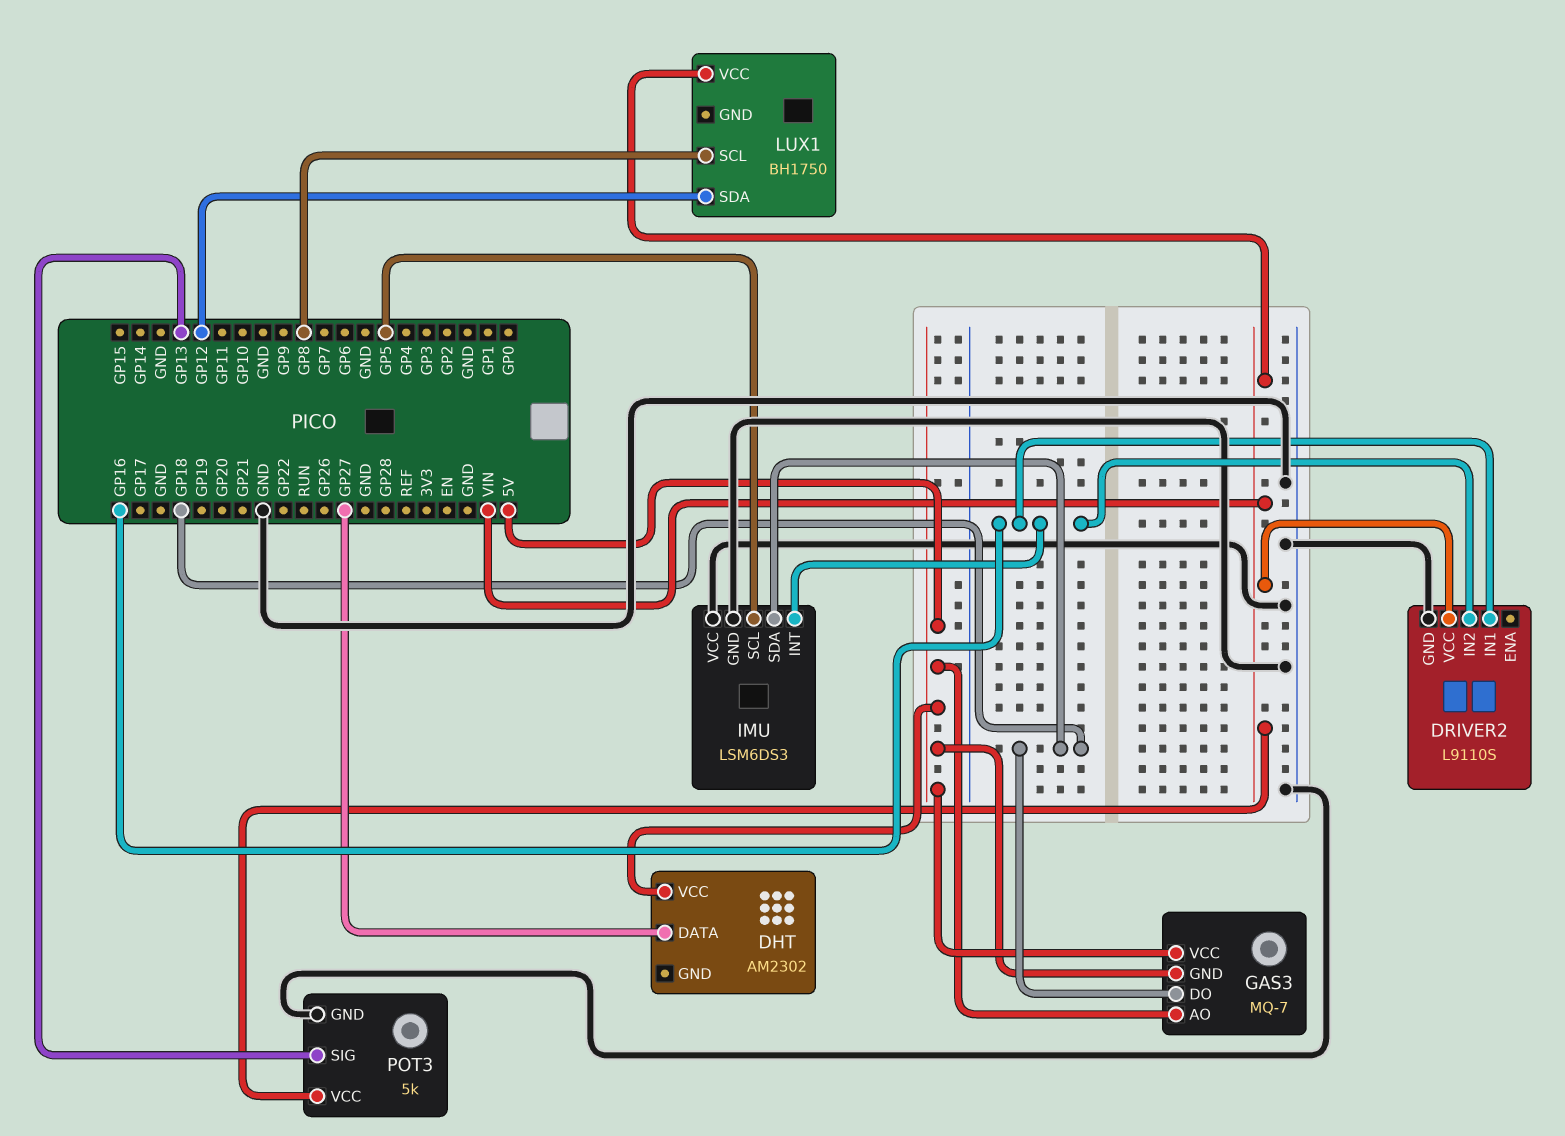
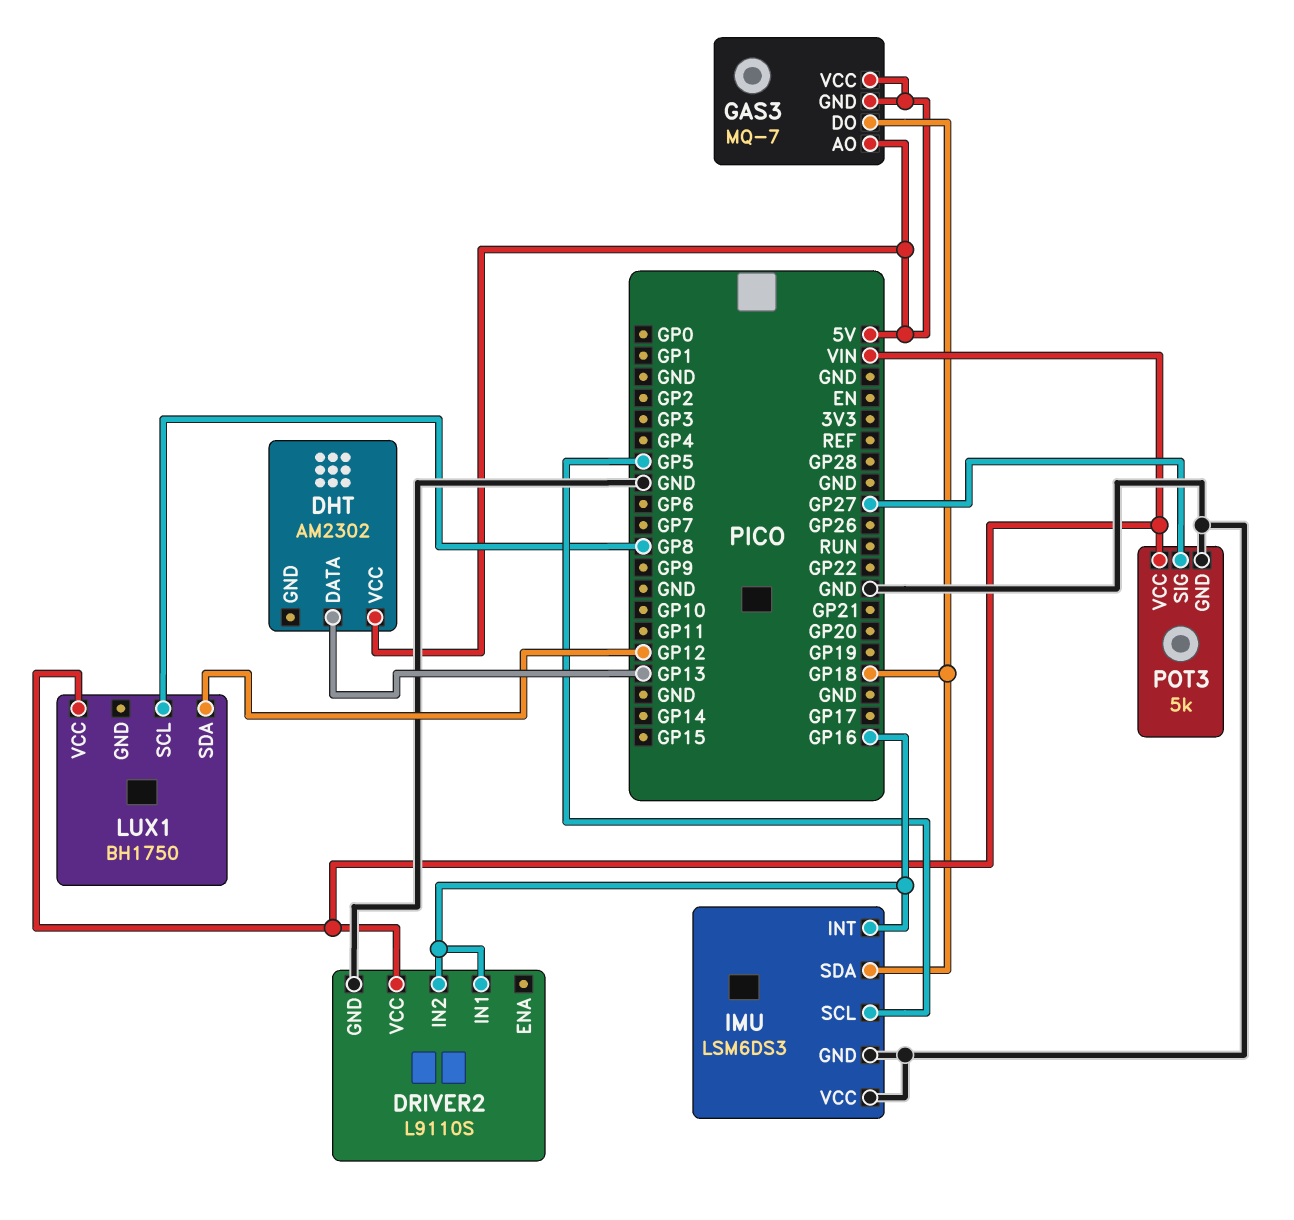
DHT pin DATA: GP27 -> GP13
POT3 pin SIG: GP13 -> GP27

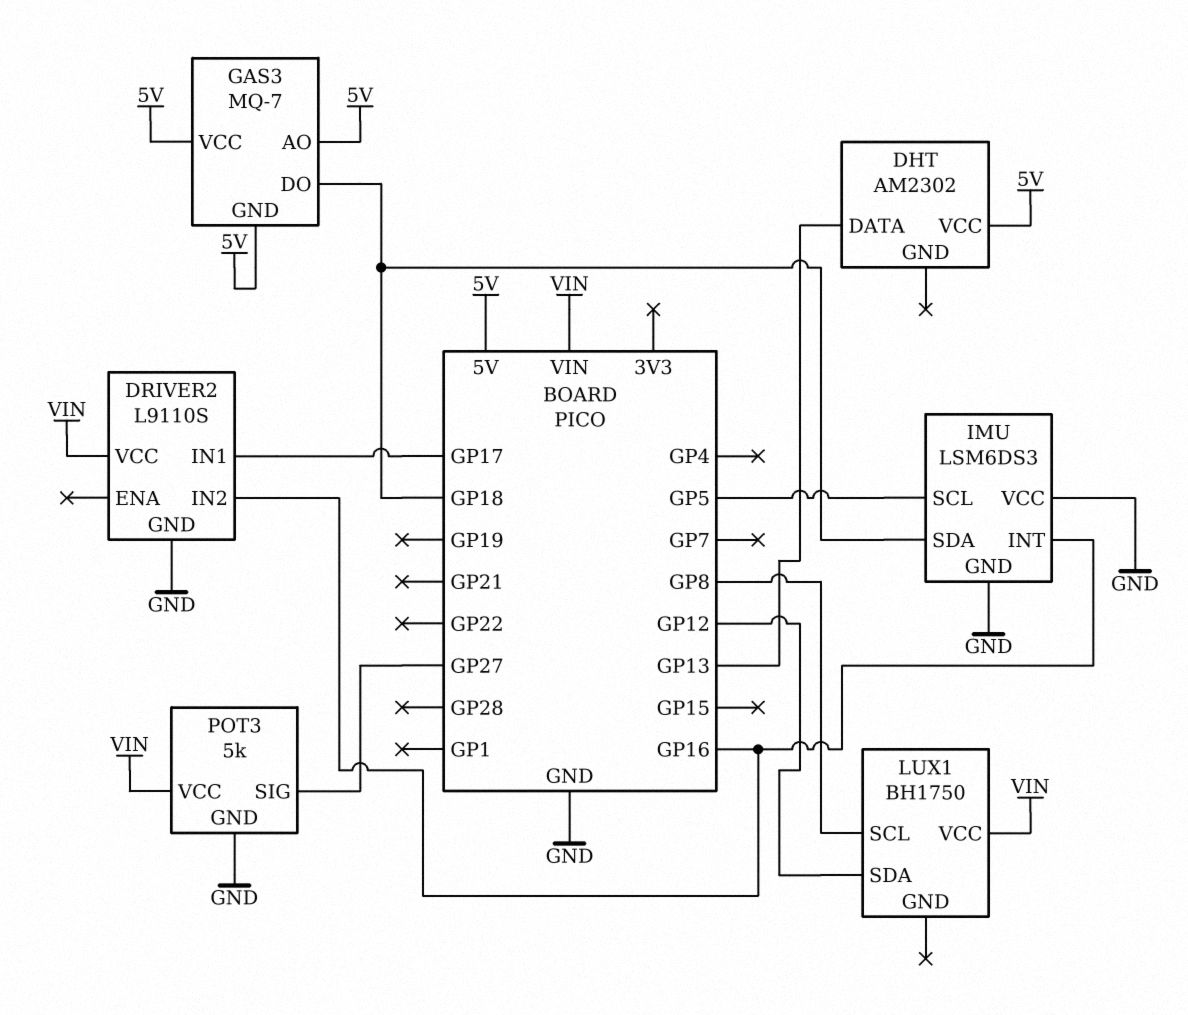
DRIVER2 pin IN1: GP16 -> GP17

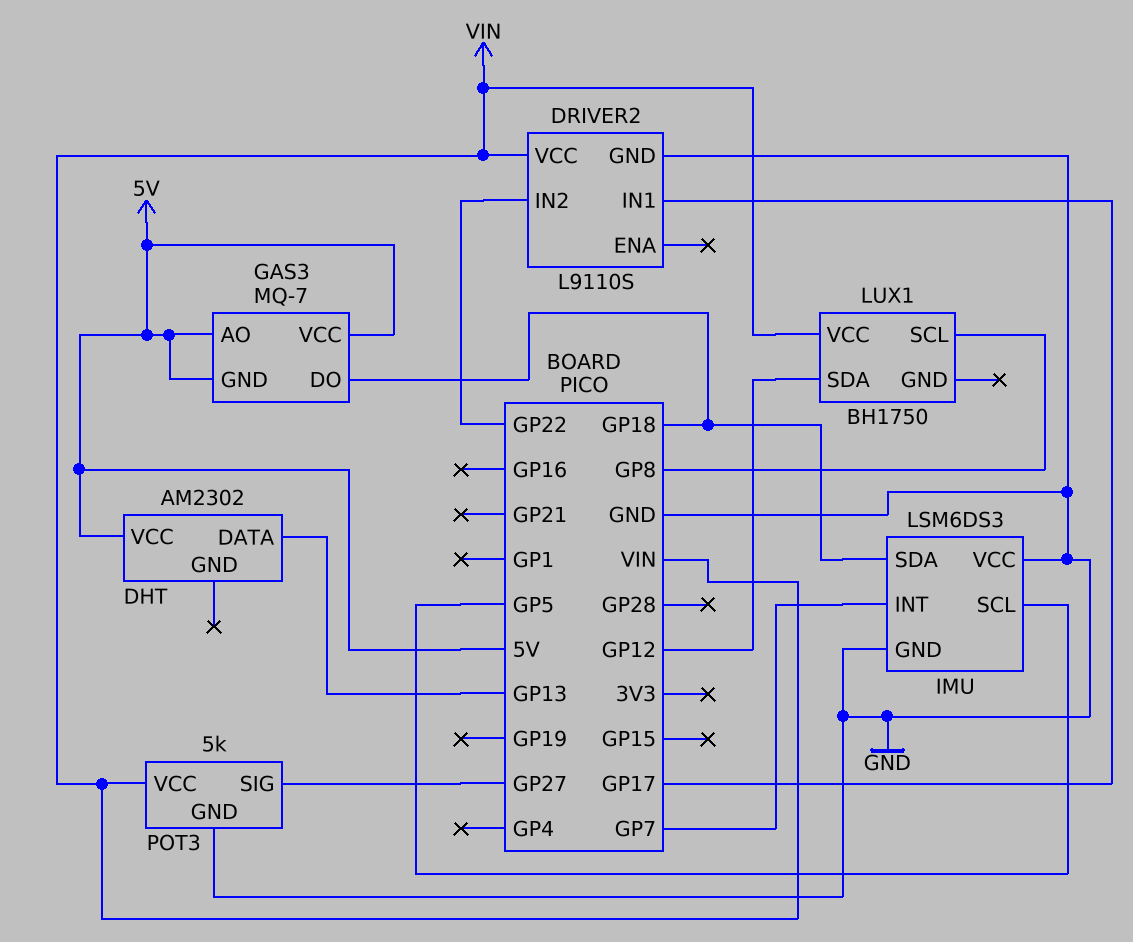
DRIVER2 pin IN2: GP16 -> GP22
IMU pin INT: GP16 -> GP7

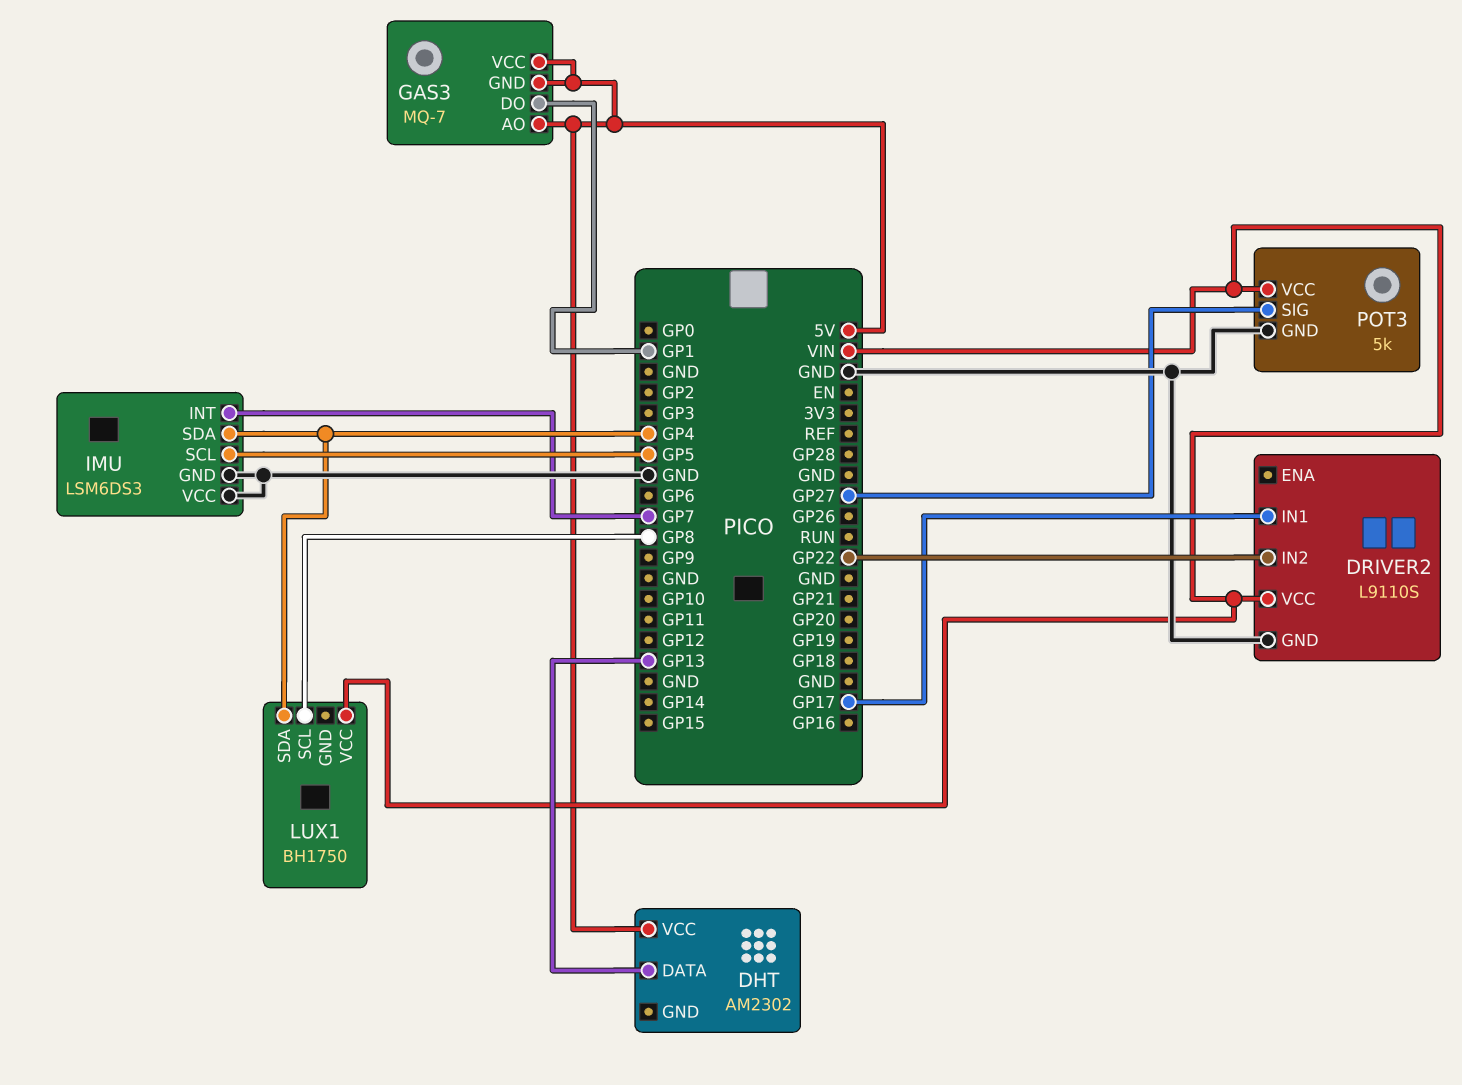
GAS3 pin DO: GP18 -> GP1
IMU pin SDA: GP18 -> GP4
LUX1 pin SDA: GP12 -> GP4

